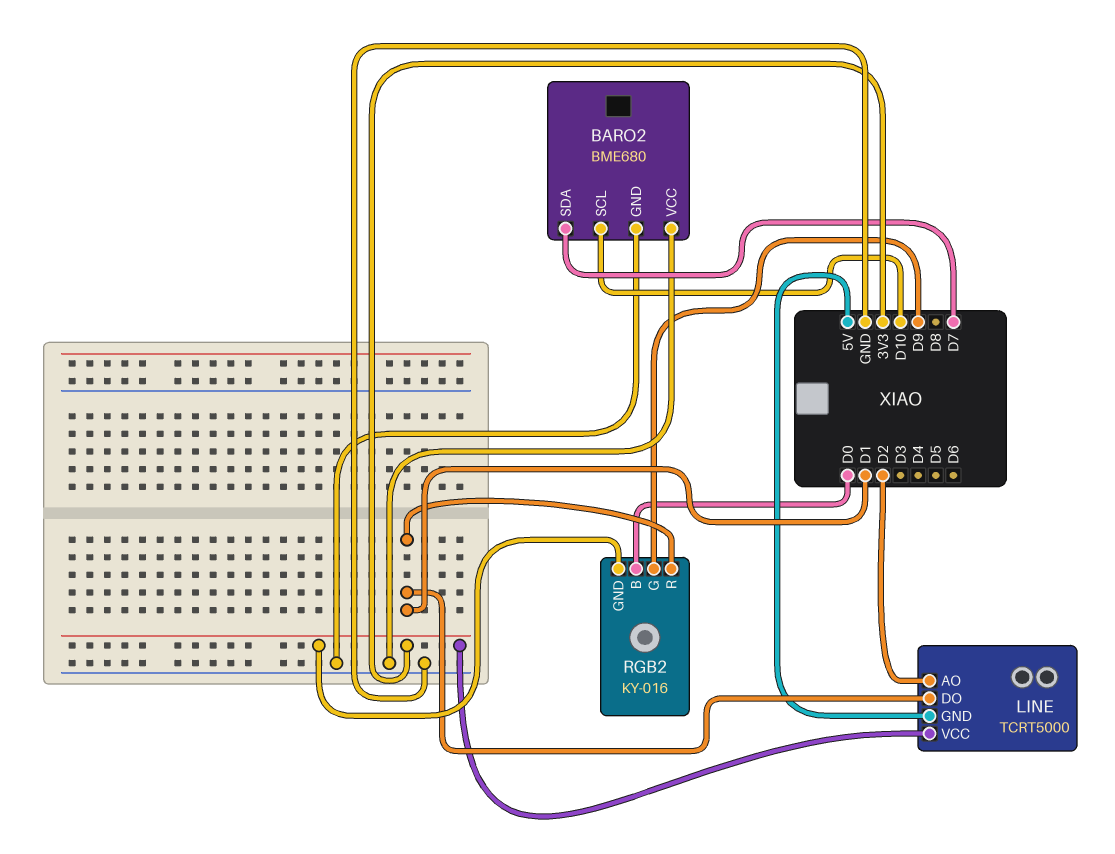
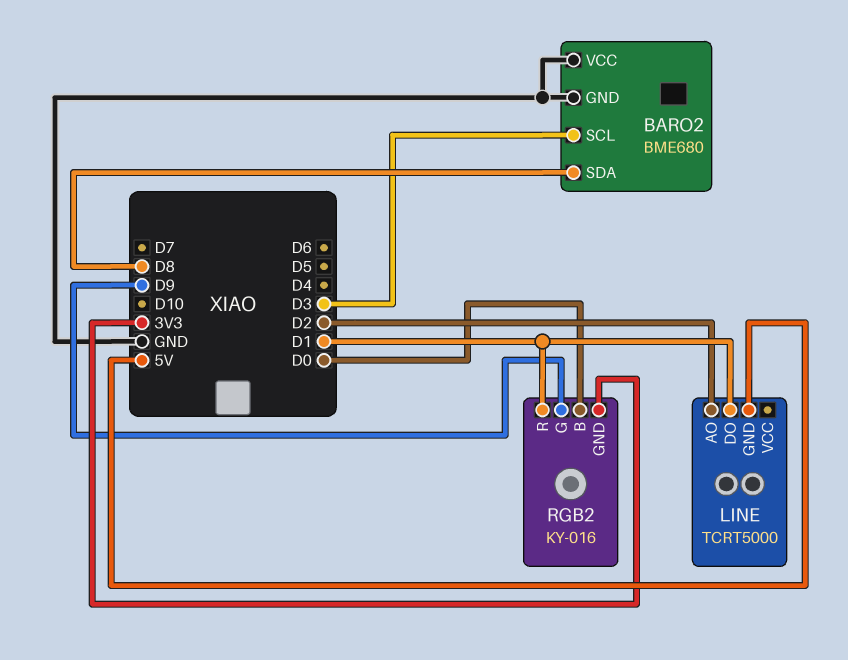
BARO2 pin SCL: D10 -> D3
BARO2 pin SDA: D7 -> D8
LINE pin VCC: 3V3 -> none

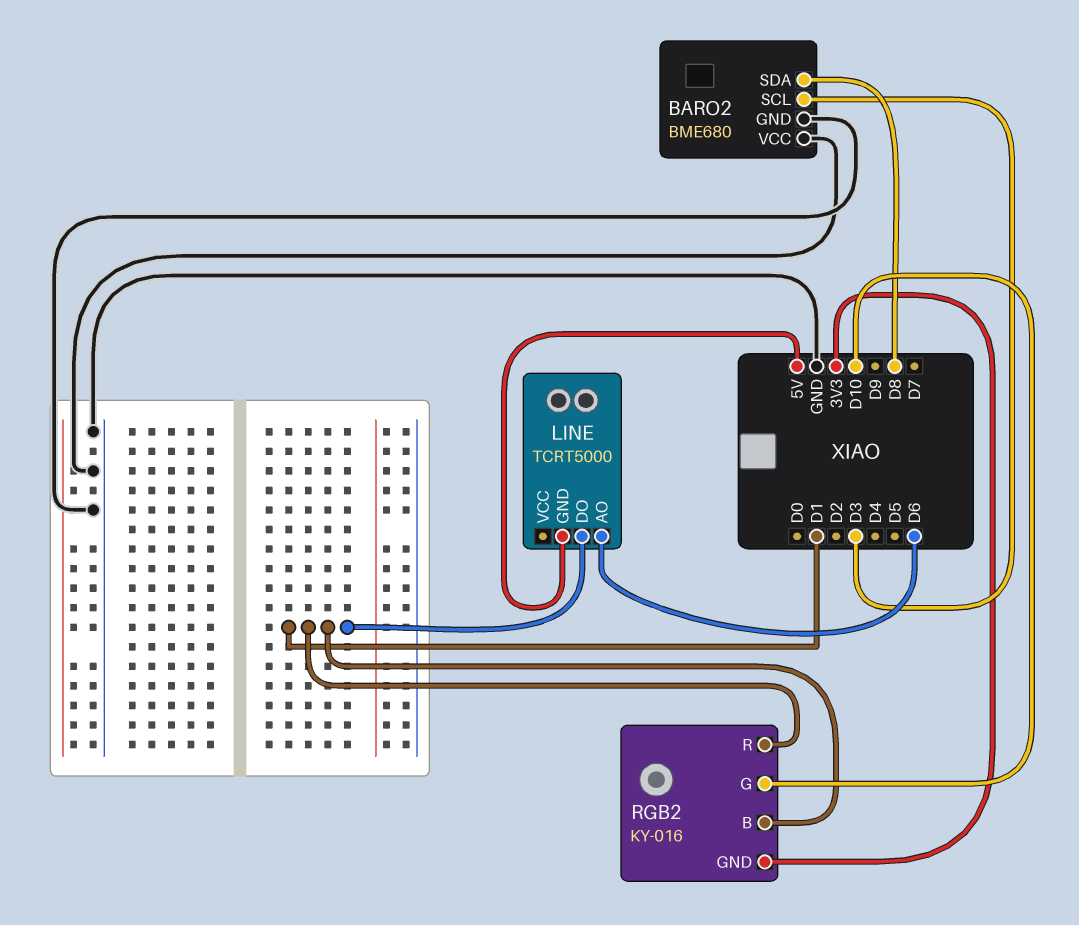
LINE pin AO: D2 -> D6
RGB2 pin B: D0 -> D1
RGB2 pin G: D9 -> D10

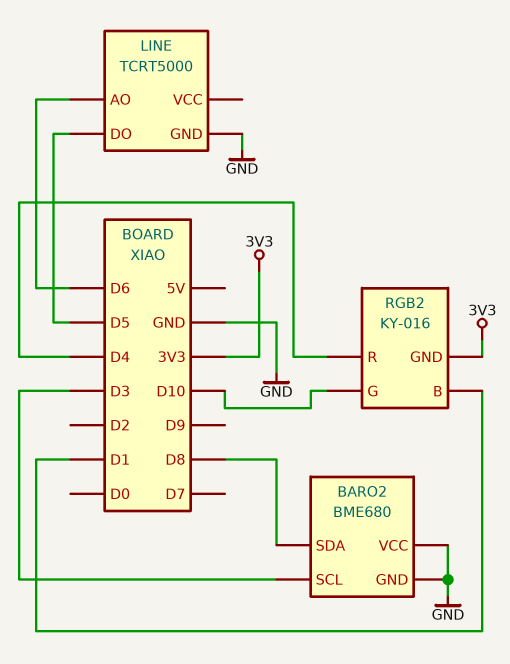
LINE pin DO: D1 -> D5
LINE pin GND: 5V -> GND
RGB2 pin R: D1 -> D4

